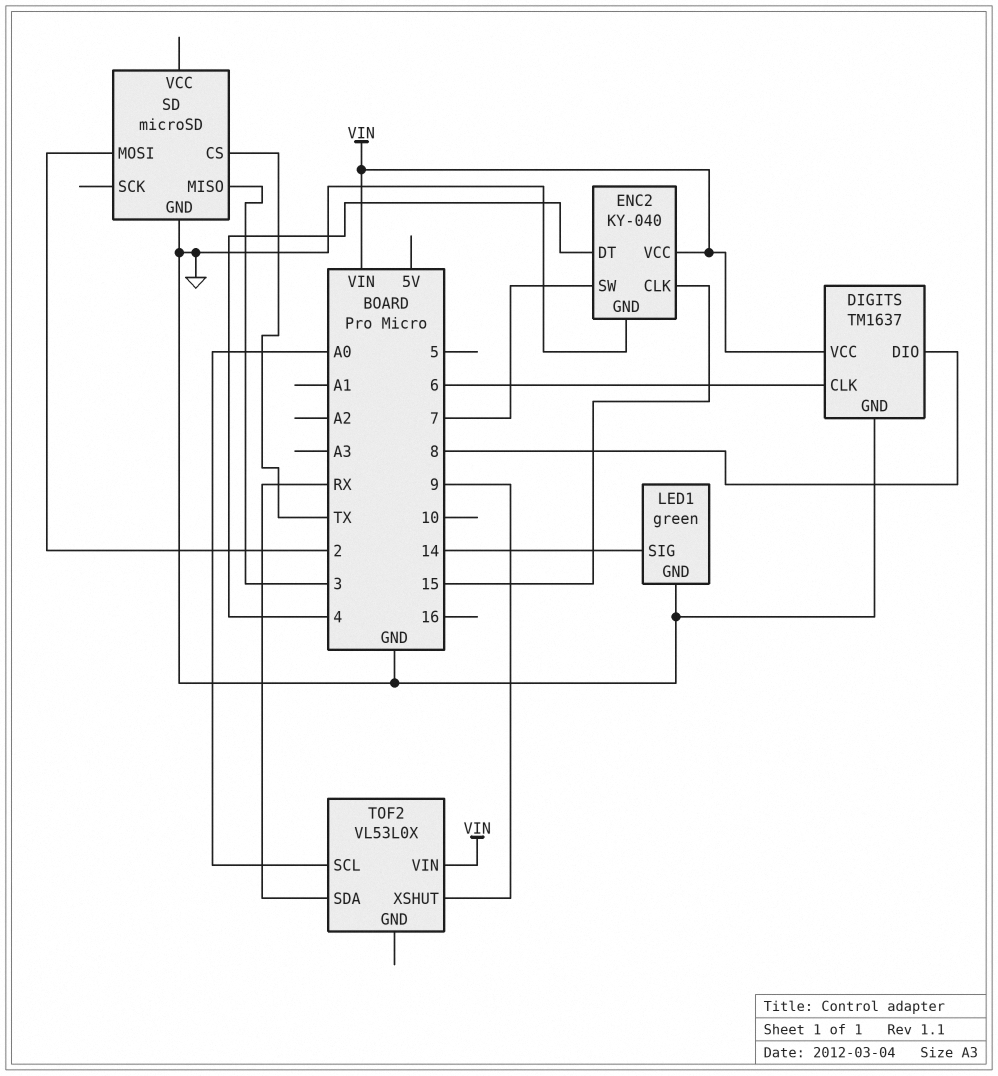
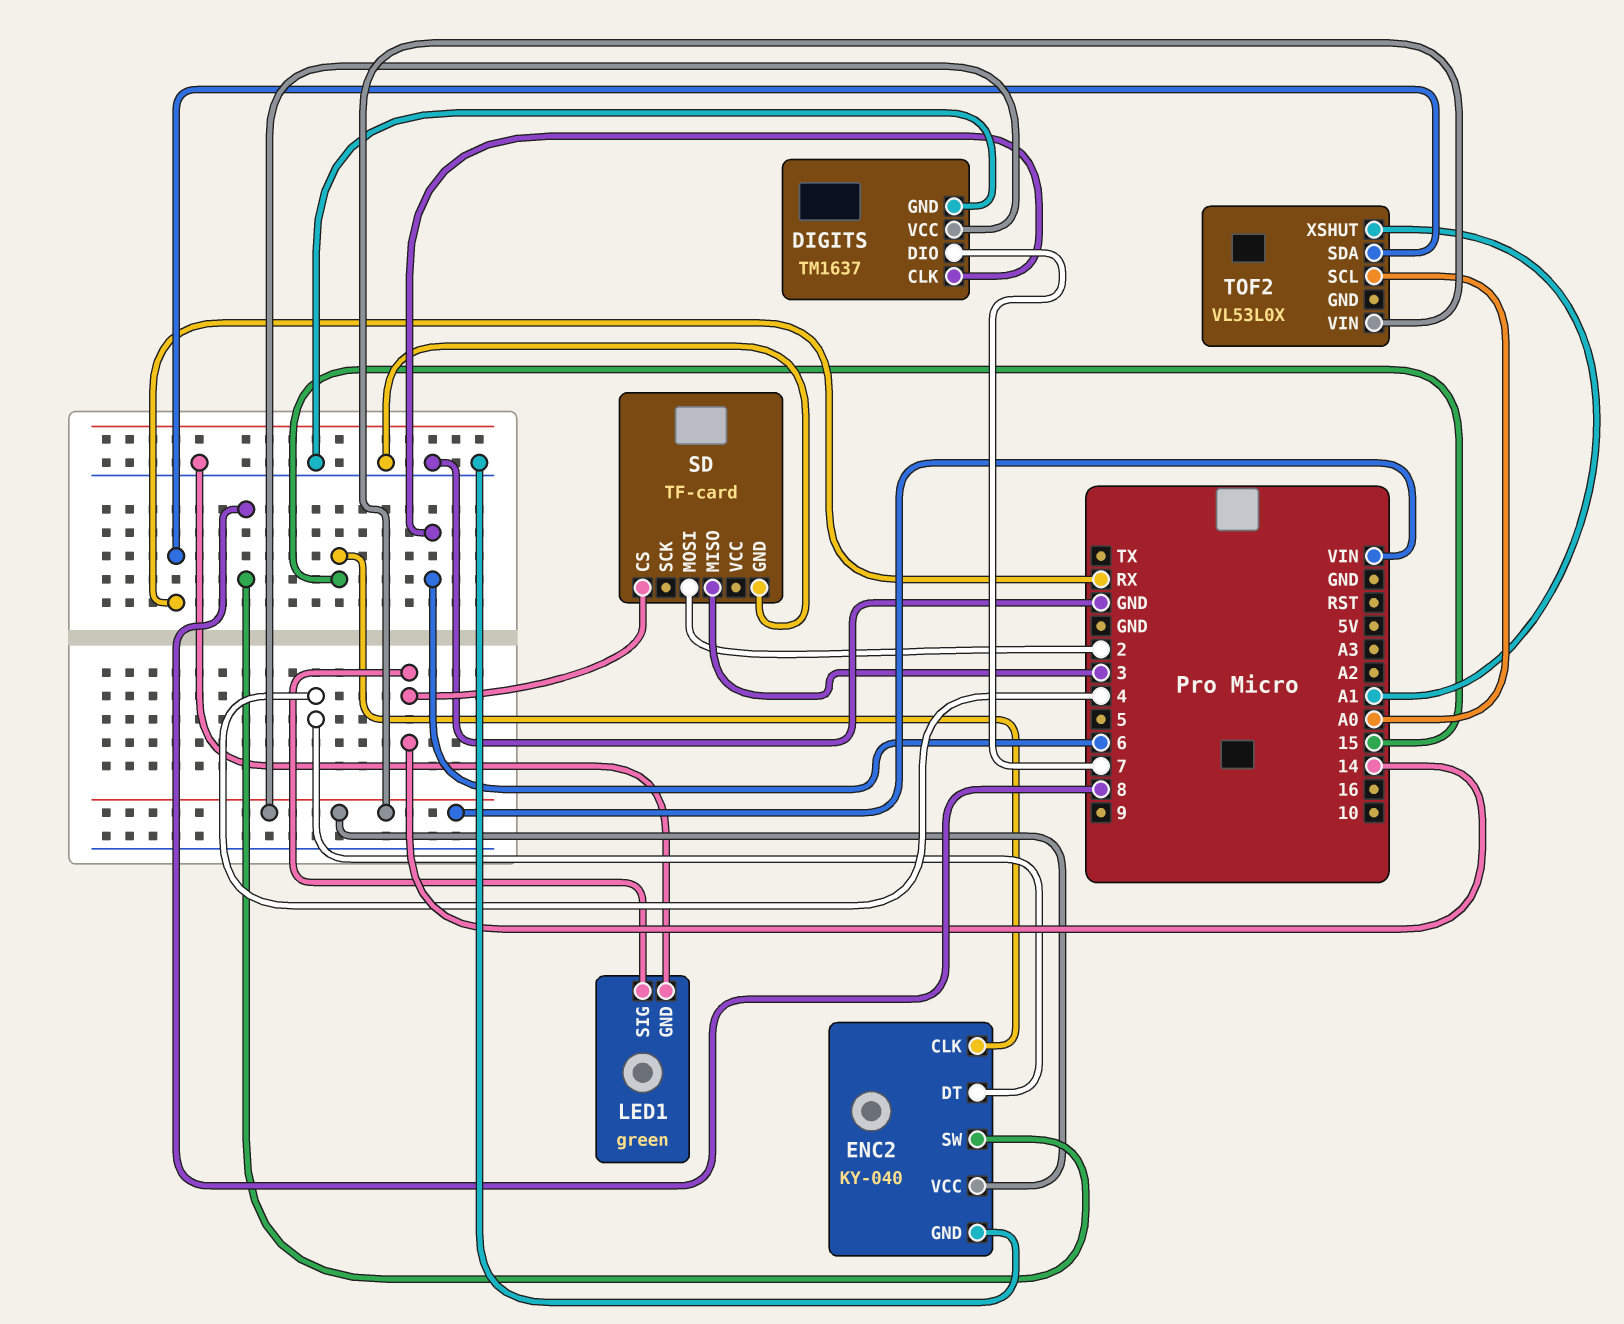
DIGITS pin DIO: 8 -> 7
ENC2 pin SW: 7 -> 8
SD: microSD -> TF-card
SD pin CS: TX -> 14
TOF2 pin XSHUT: 9 -> A1

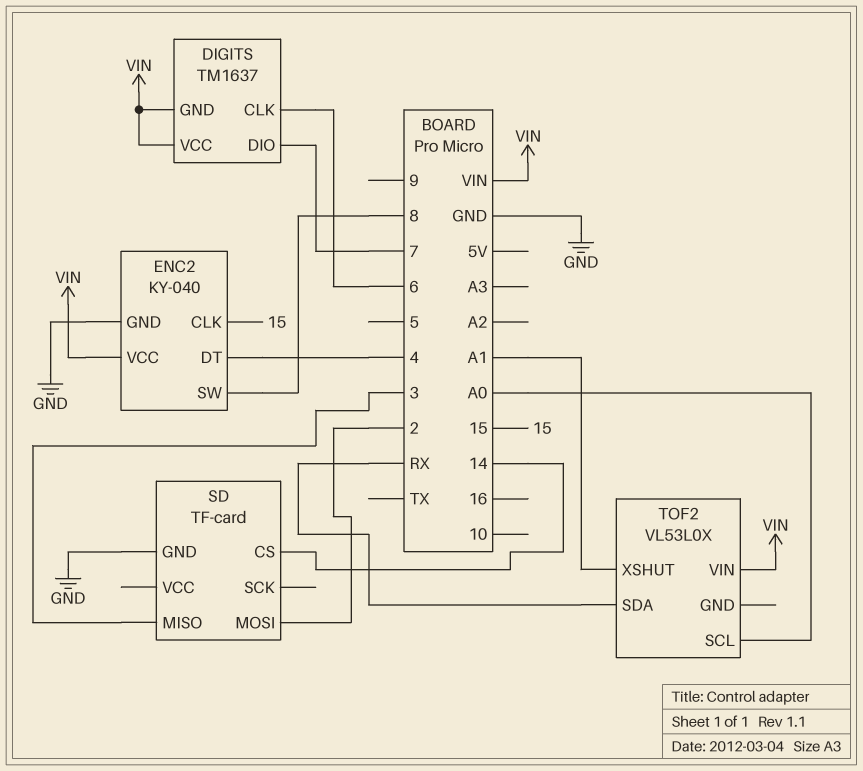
DIGITS pin GND: GND -> VIN
LED1: green -> none
LED1 pin GND: GND -> none
LED1 pin SIG: 14 -> none

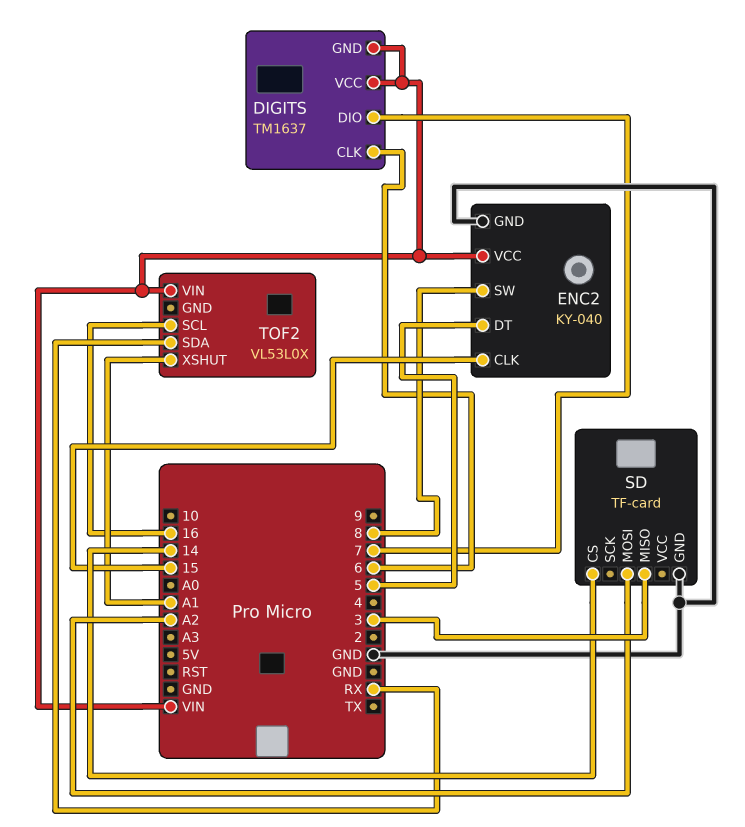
ENC2 pin DT: 4 -> 5
SD pin MOSI: 2 -> A2
TOF2 pin SCL: A0 -> 16

